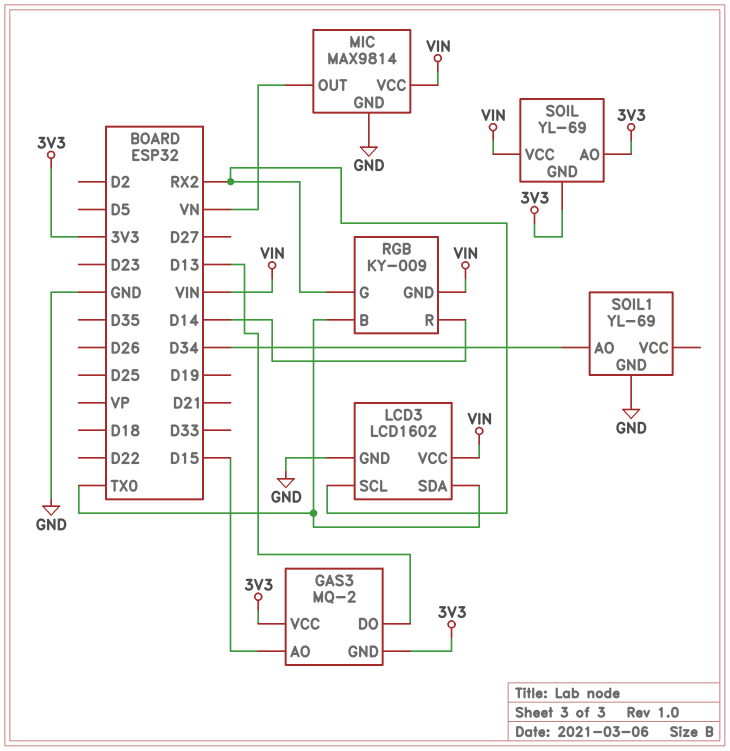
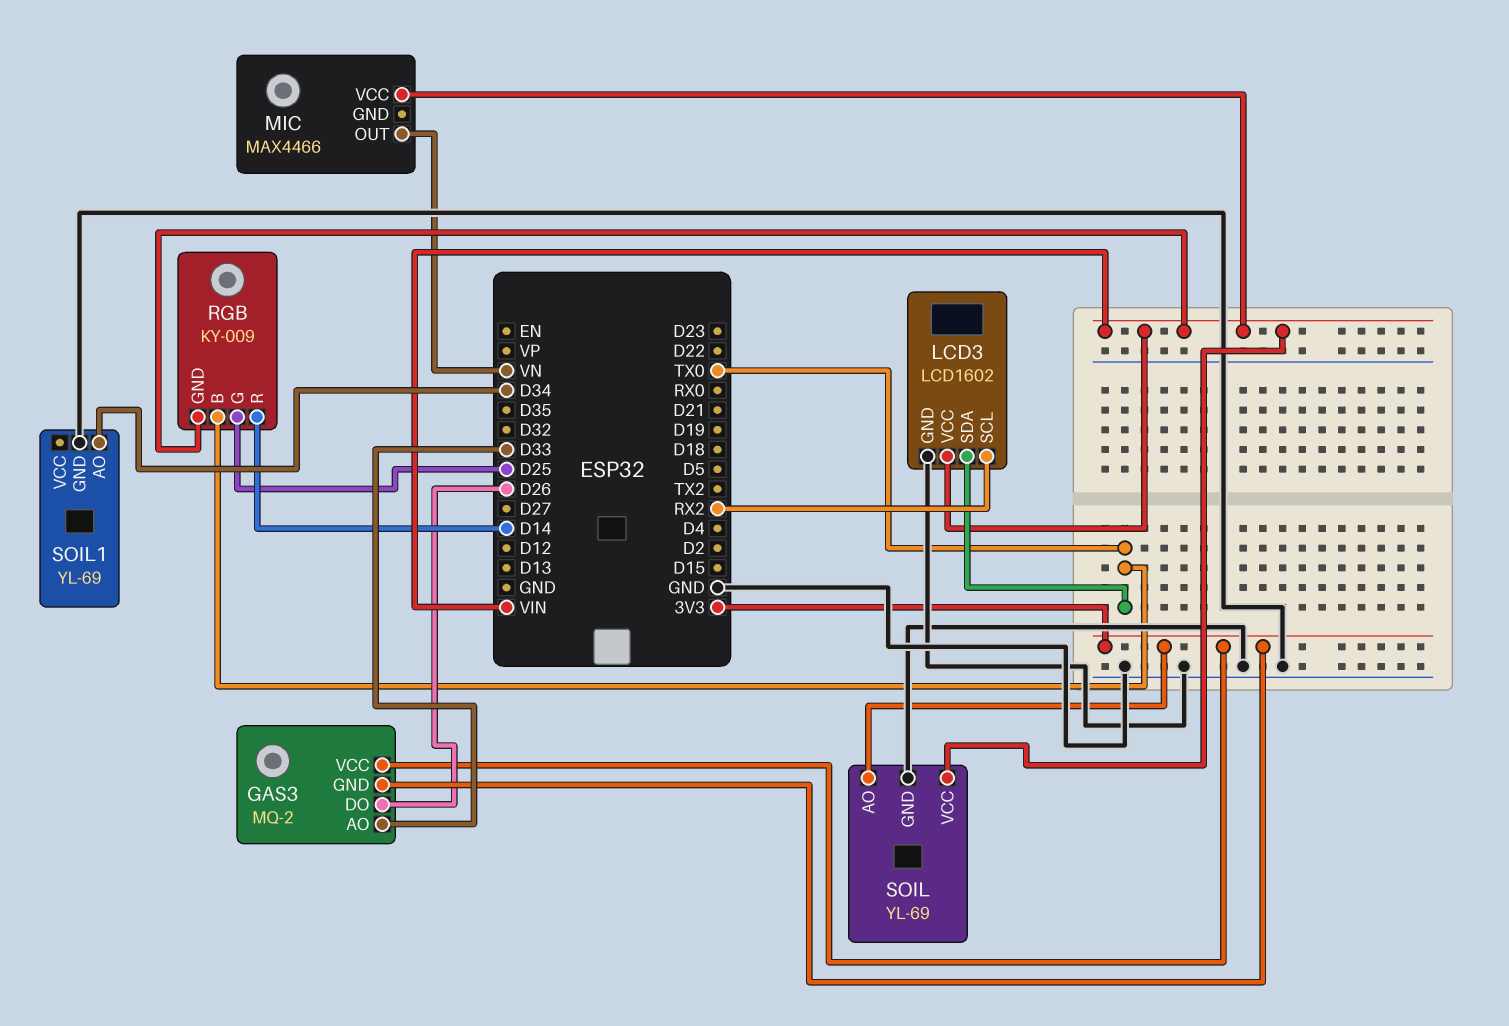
GAS3 pin AO: D15 -> D33
GAS3 pin DO: D13 -> D26
MIC: MAX9814 -> MAX4466
MIC pin GND: GND -> none
RGB pin G: RX2 -> D25
SOIL pin GND: 3V3 -> GND

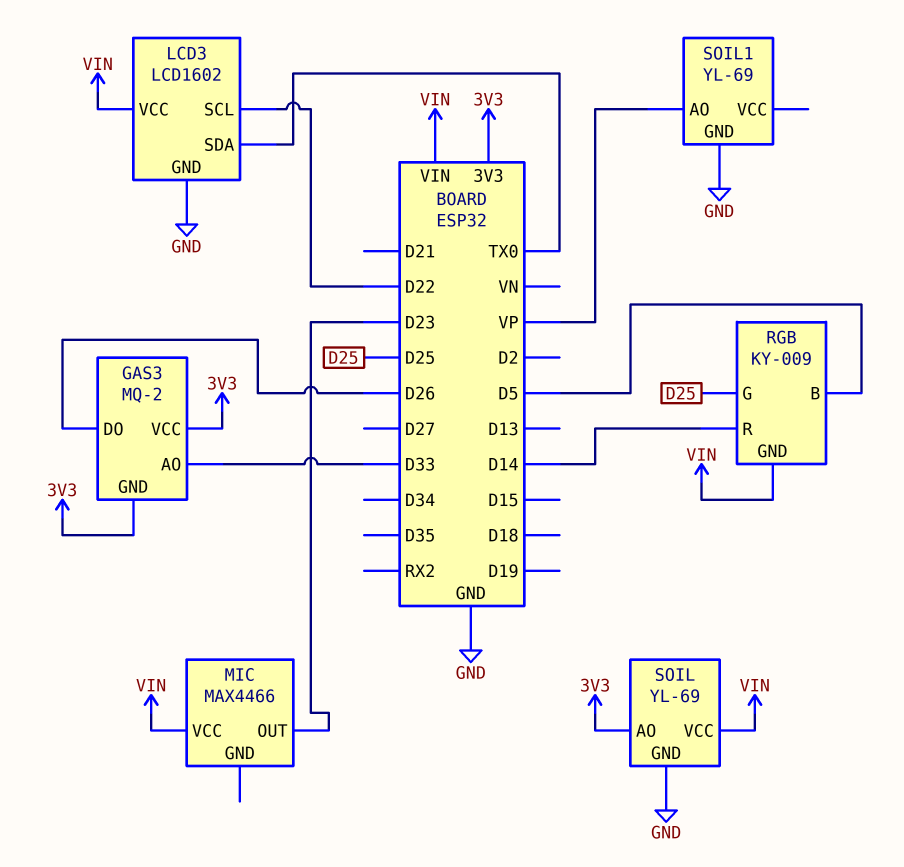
LCD3 pin SCL: RX2 -> D22
MIC pin OUT: VN -> D23
RGB pin B: TX0 -> D5
SOIL1 pin AO: D34 -> VP

